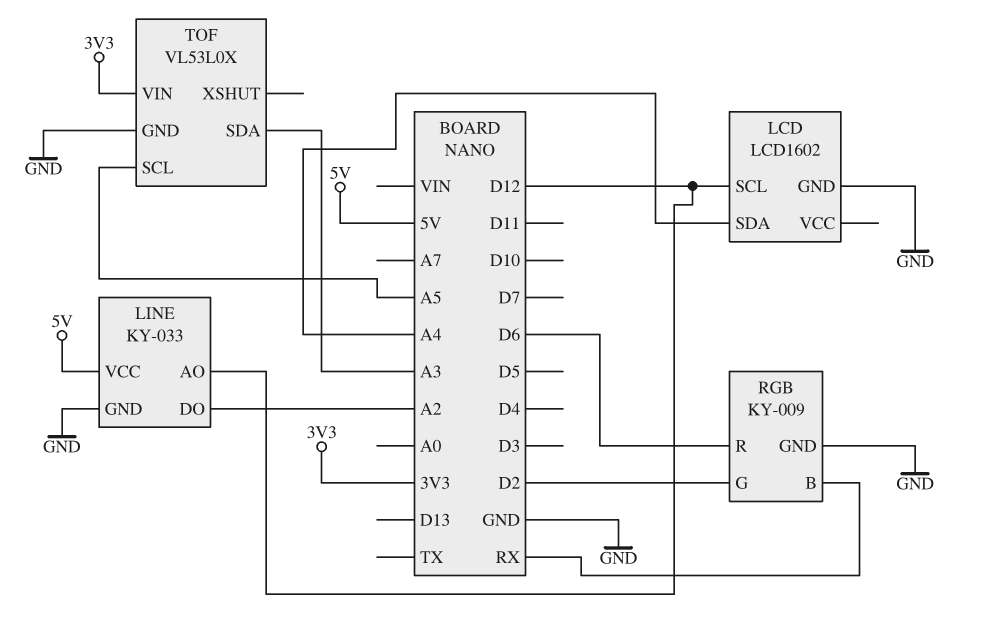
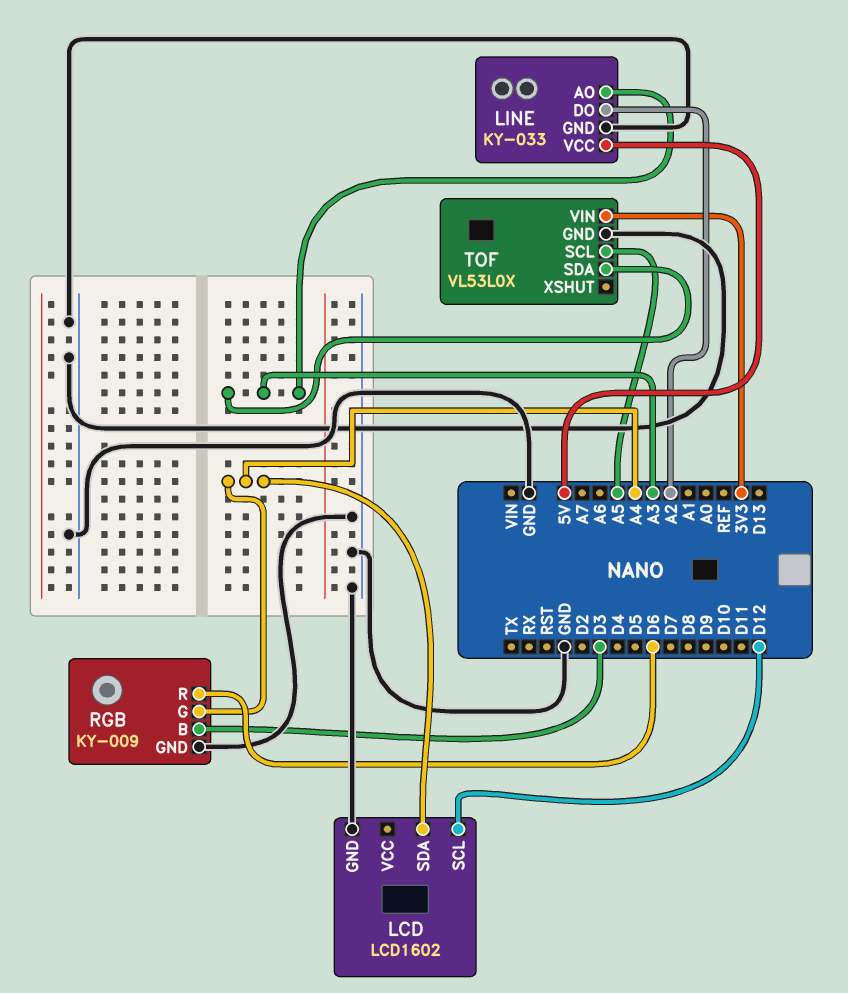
LINE pin AO: D12 -> A3
RGB pin B: RX -> D3
RGB pin G: D2 -> A4

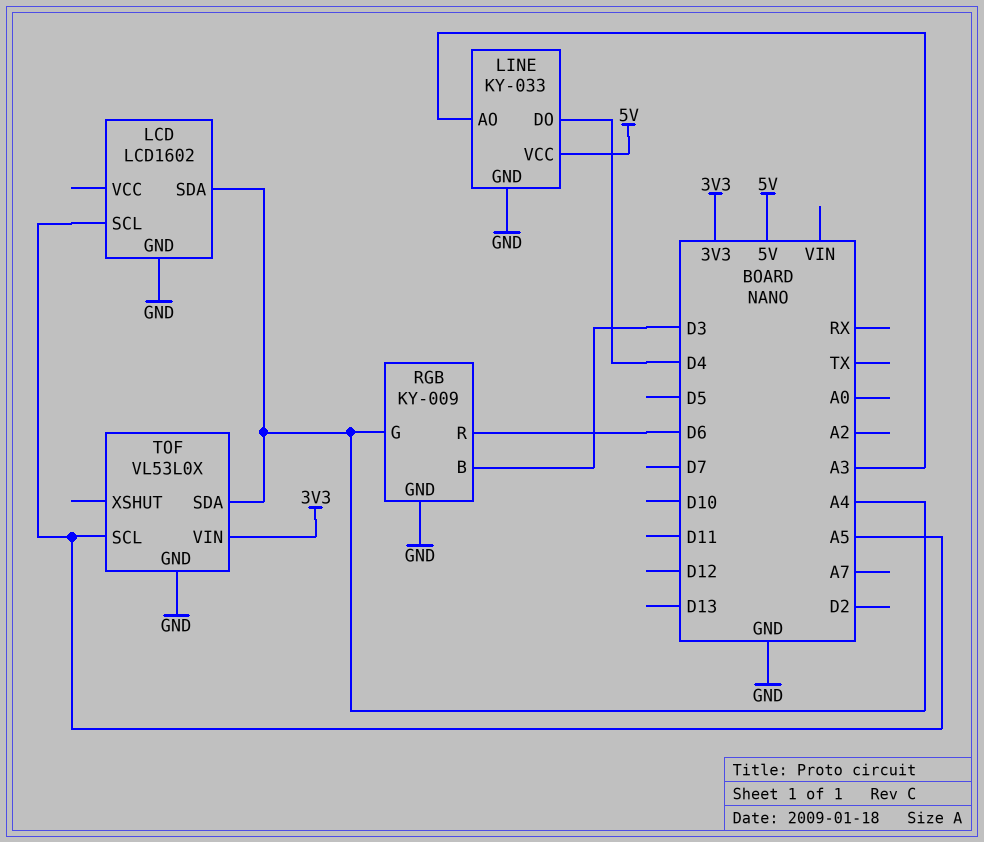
LCD pin SCL: D12 -> A5
LINE pin DO: A2 -> D4
TOF pin SDA: A3 -> A4

